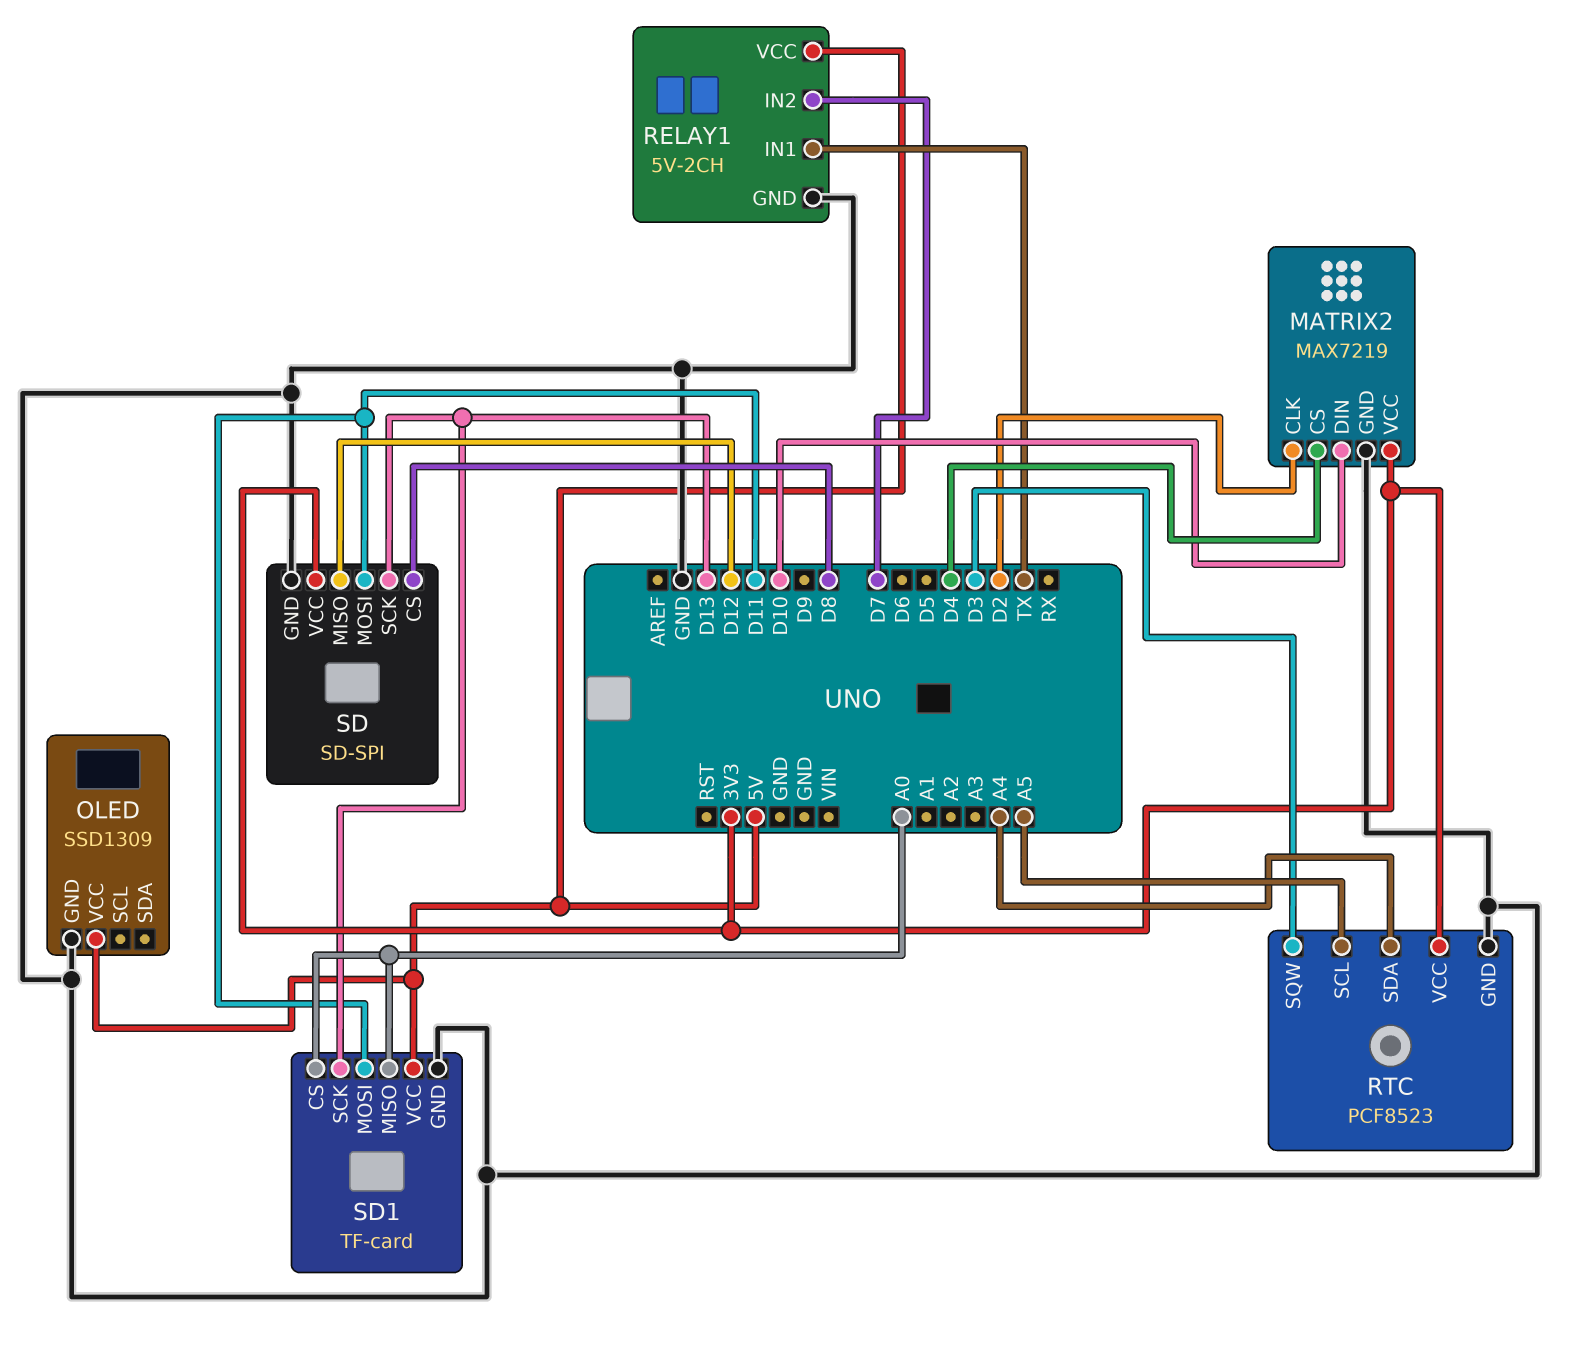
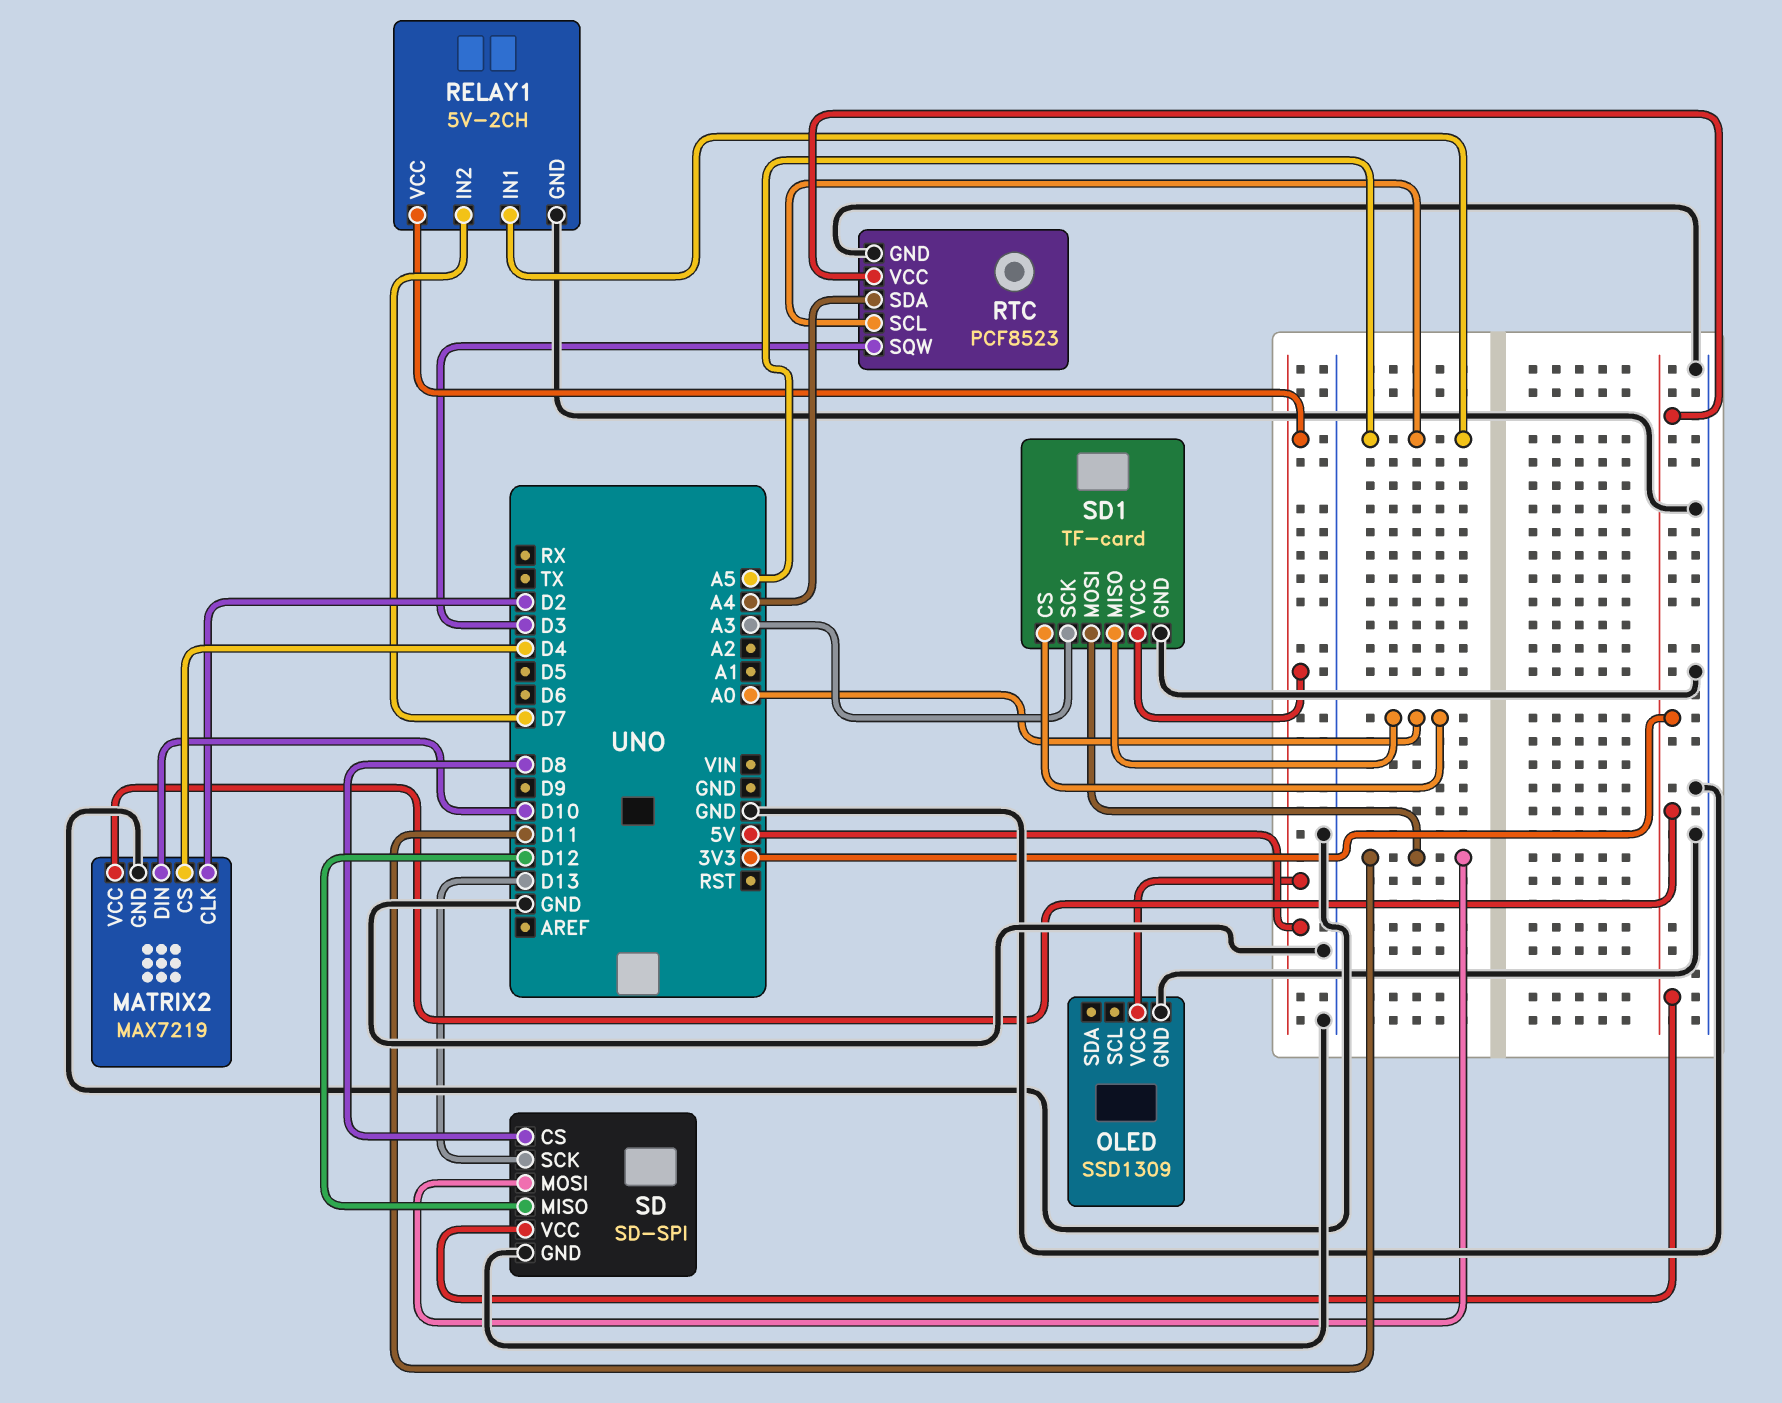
RELAY1 pin IN1: TX -> A5
SD1 pin SCK: D13 -> A3

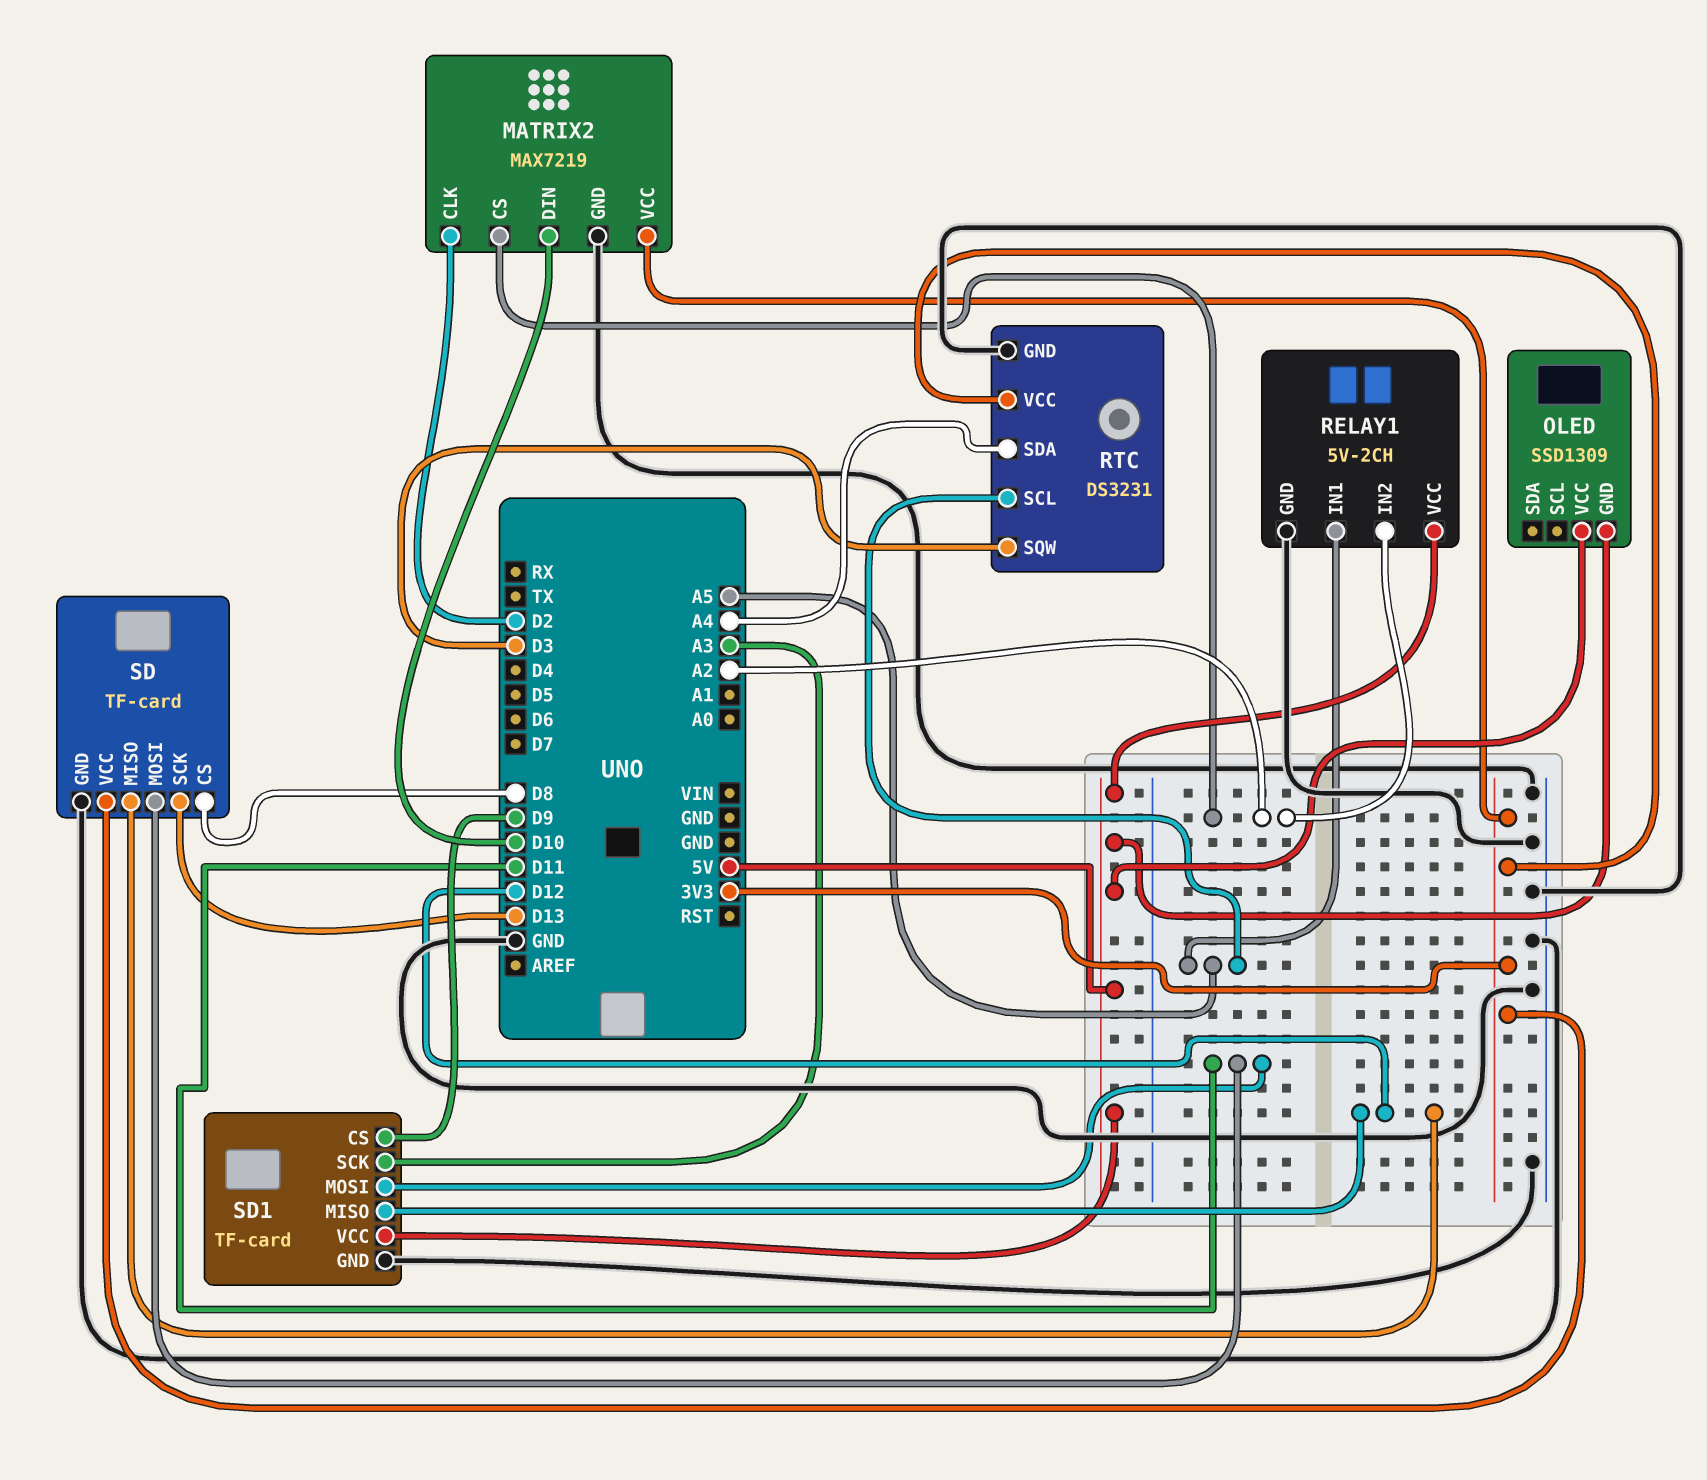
MATRIX2 pin CS: D4 -> A2
OLED pin GND: GND -> 5V
RELAY1 pin IN2: D7 -> A2
RTC: PCF8523 -> DS3231
SD: SD-SPI -> TF-card
SD1 pin CS: A0 -> D9
SD1 pin MISO: A0 -> D12

